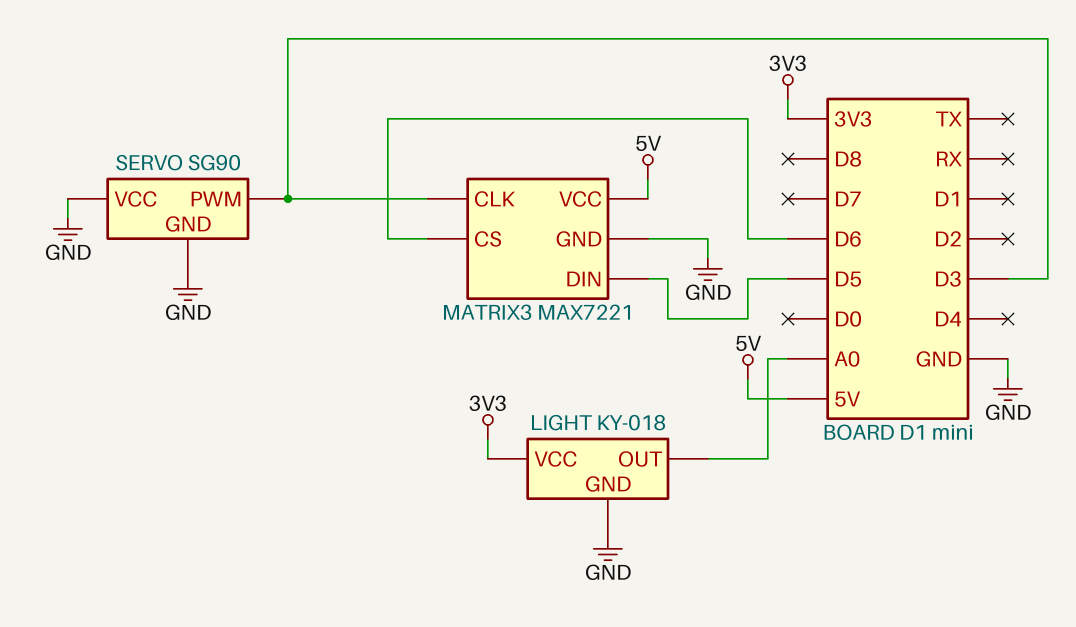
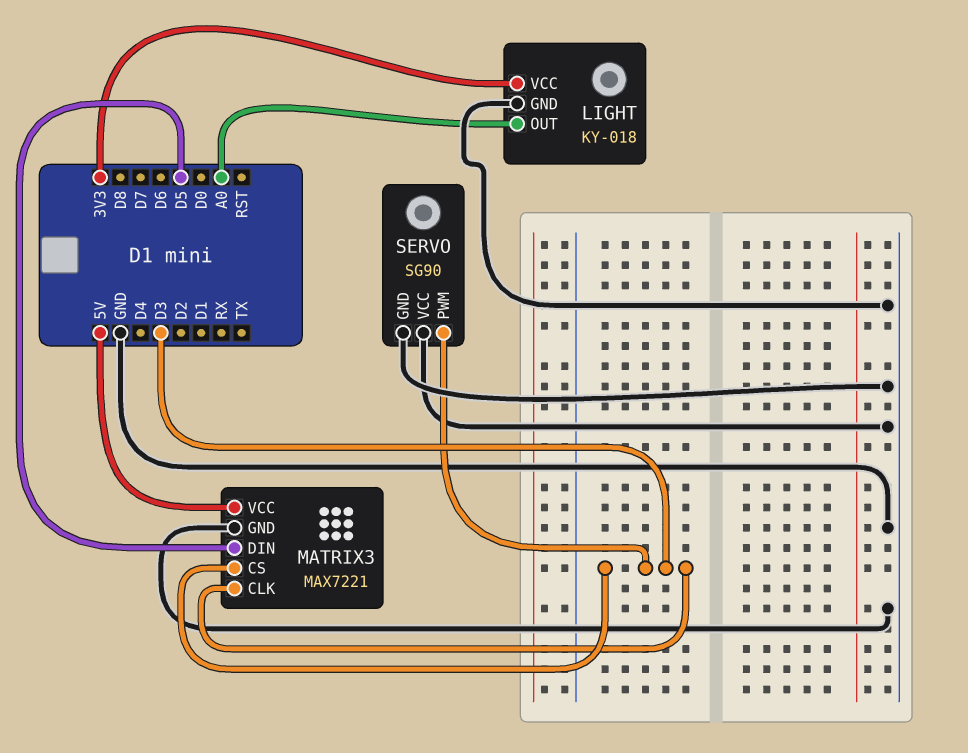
MATRIX3 pin CS: D6 -> D3

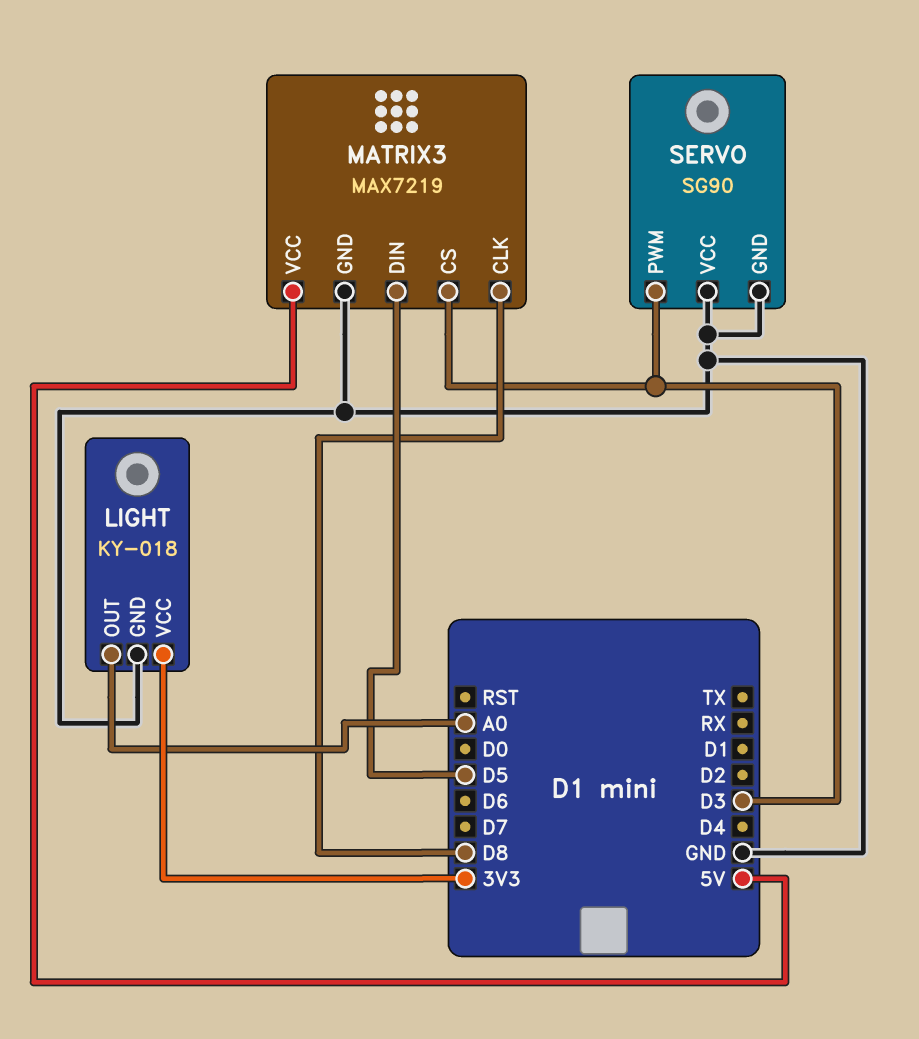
MATRIX3: MAX7221 -> MAX7219
MATRIX3 pin CLK: D3 -> D8

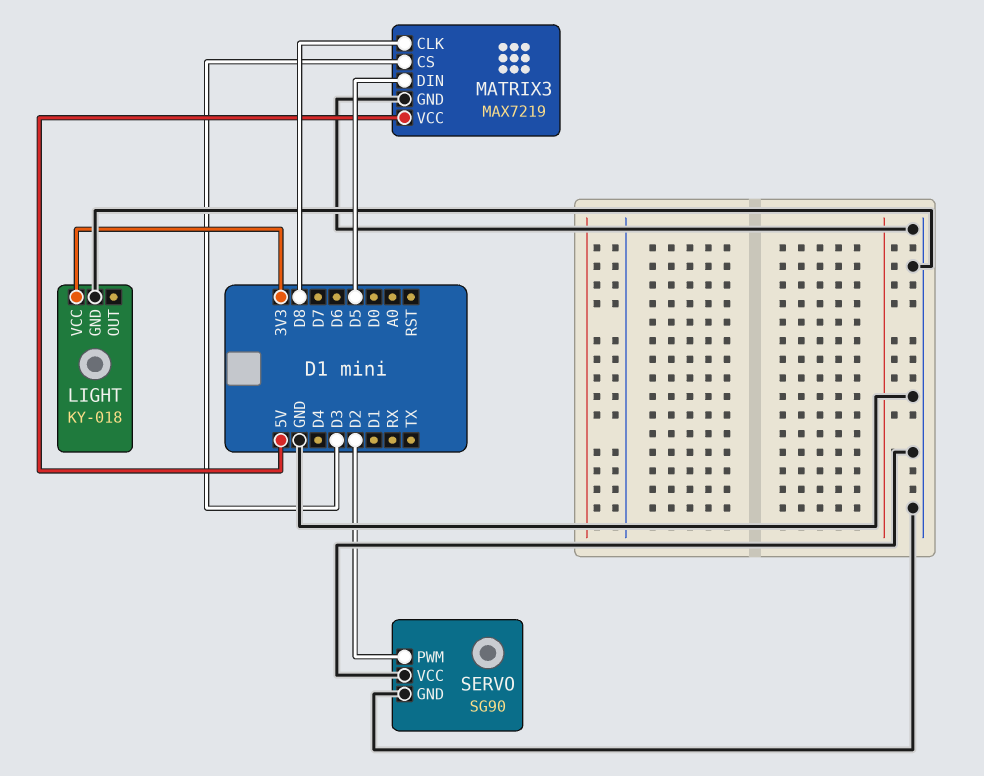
LIGHT pin OUT: A0 -> none
SERVO pin PWM: D3 -> D2

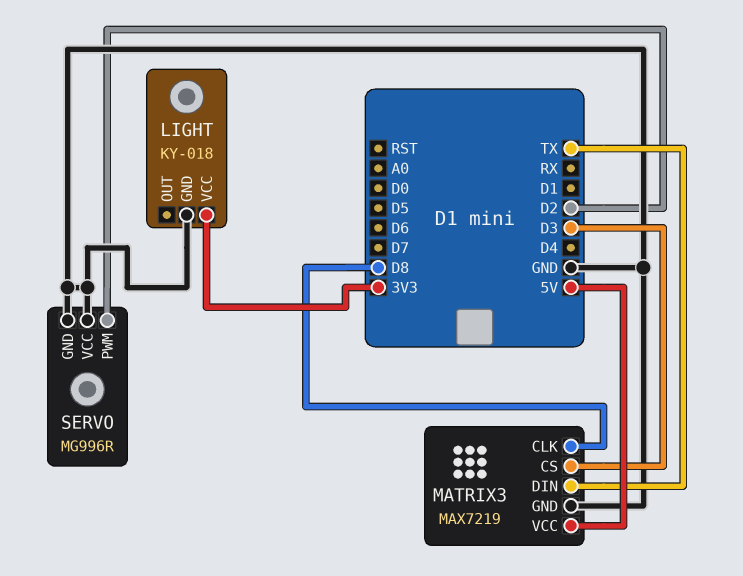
MATRIX3 pin DIN: D5 -> TX
SERVO: SG90 -> MG996R

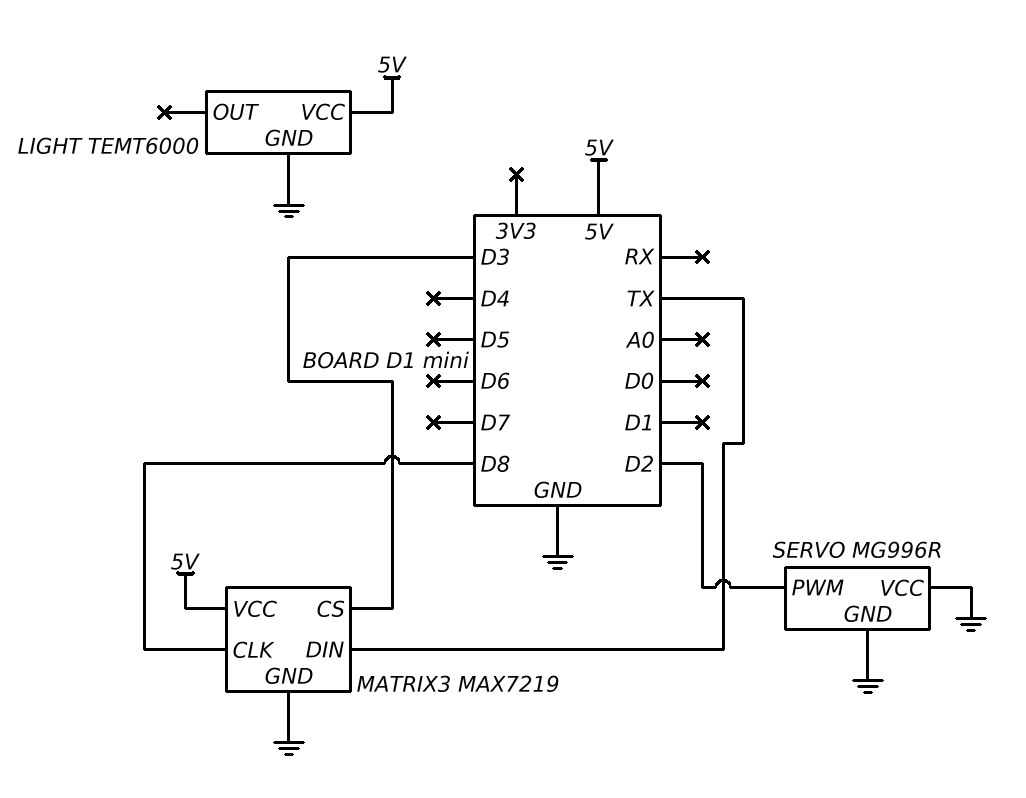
LIGHT: KY-018 -> TEMT6000
LIGHT pin VCC: 3V3 -> 5V

